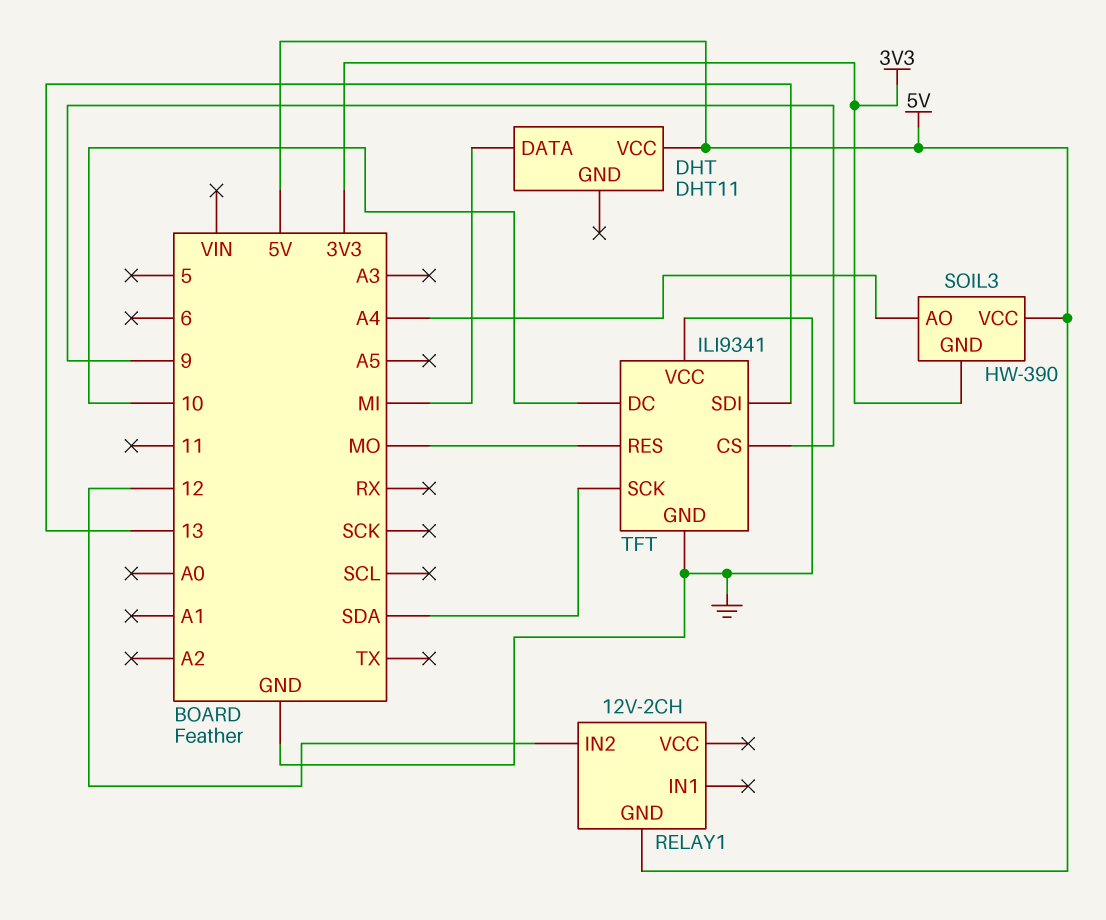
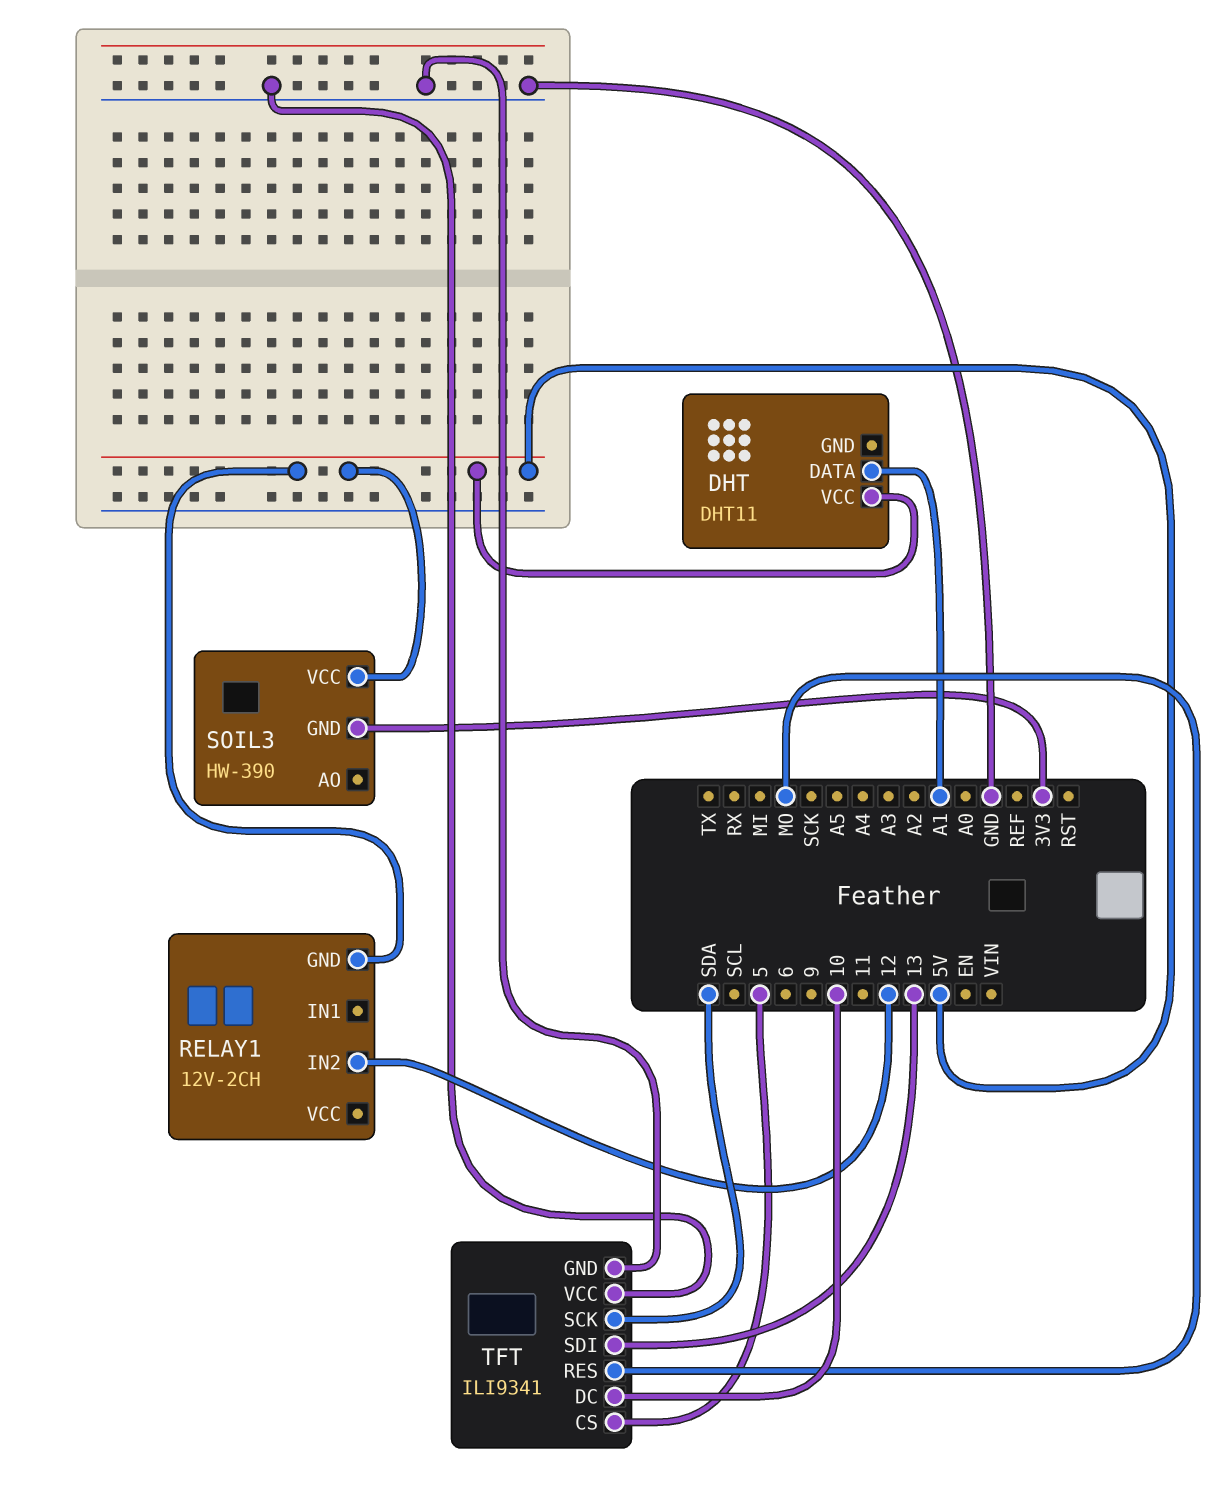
DHT pin DATA: MI -> A1
SOIL3 pin AO: A4 -> none
TFT pin CS: 9 -> 5

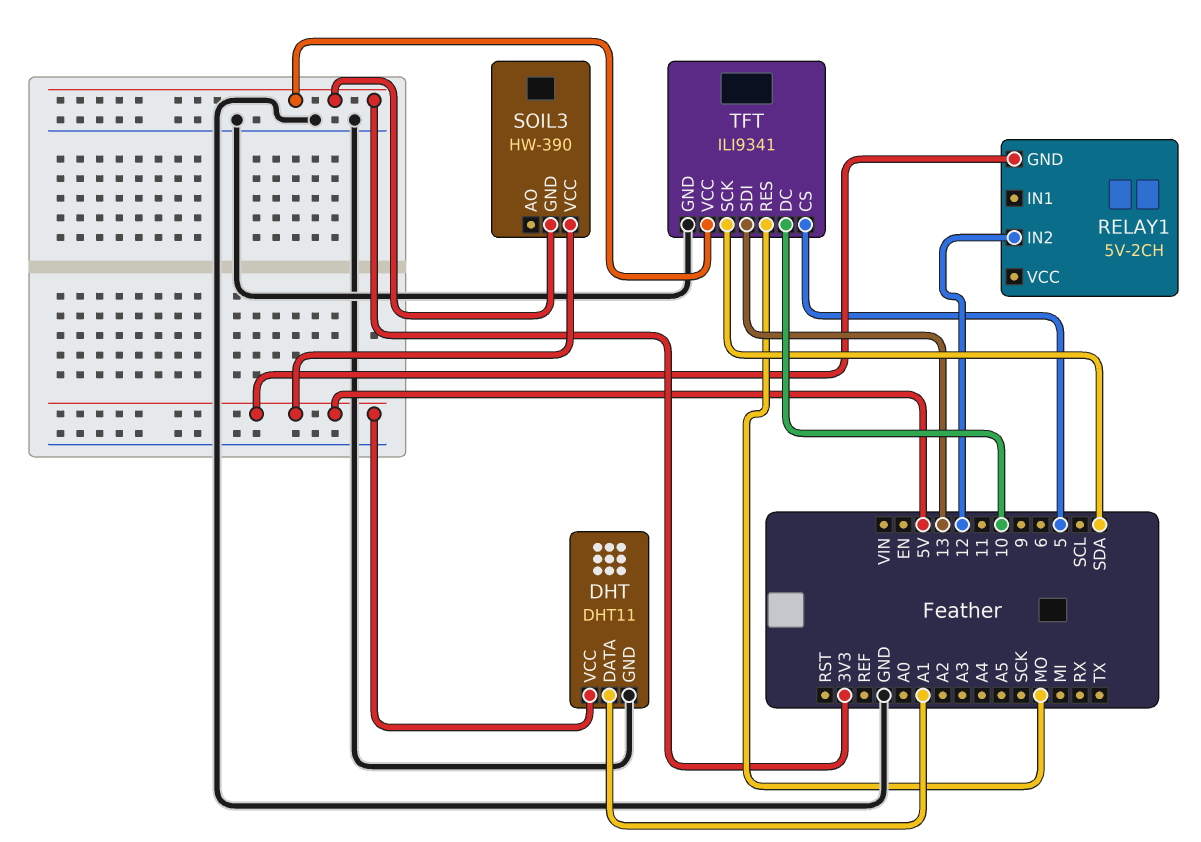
DHT pin GND: none -> GND
RELAY1: 12V-2CH -> 5V-2CH
TFT pin VCC: GND -> 3V3

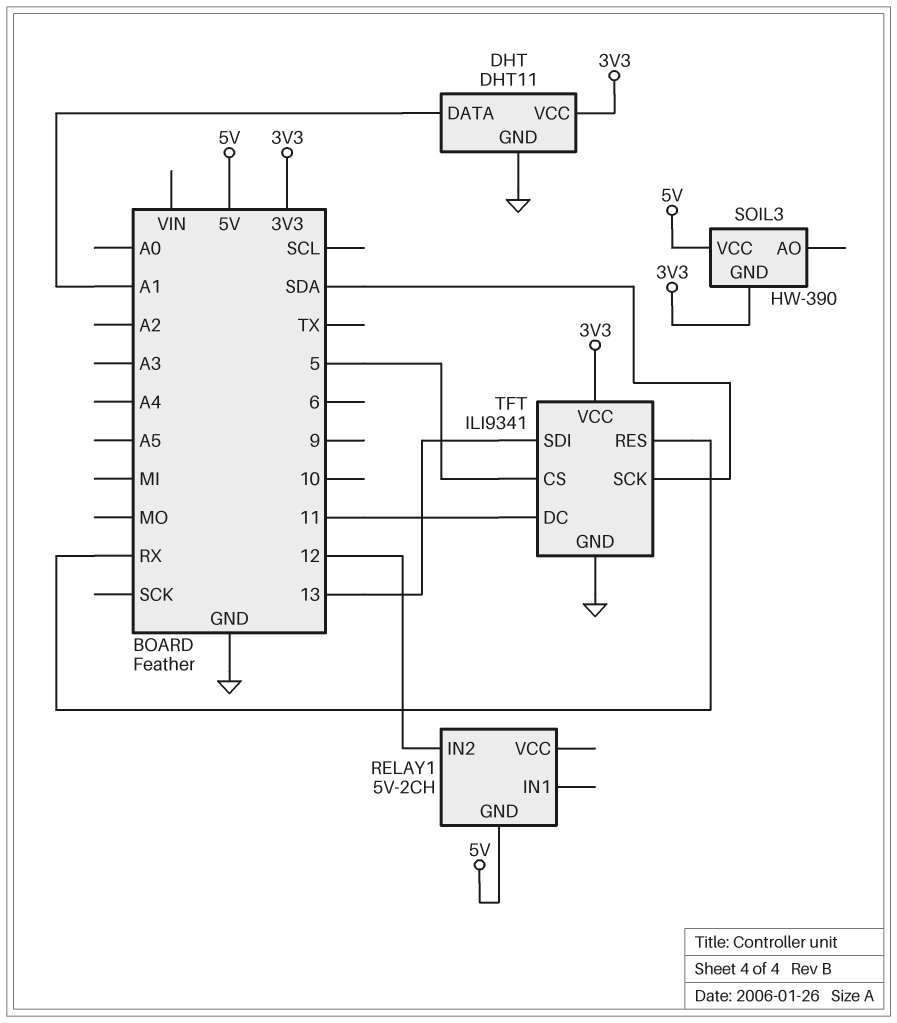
DHT pin VCC: 5V -> 3V3
TFT pin DC: 10 -> 11
TFT pin RES: MO -> RX

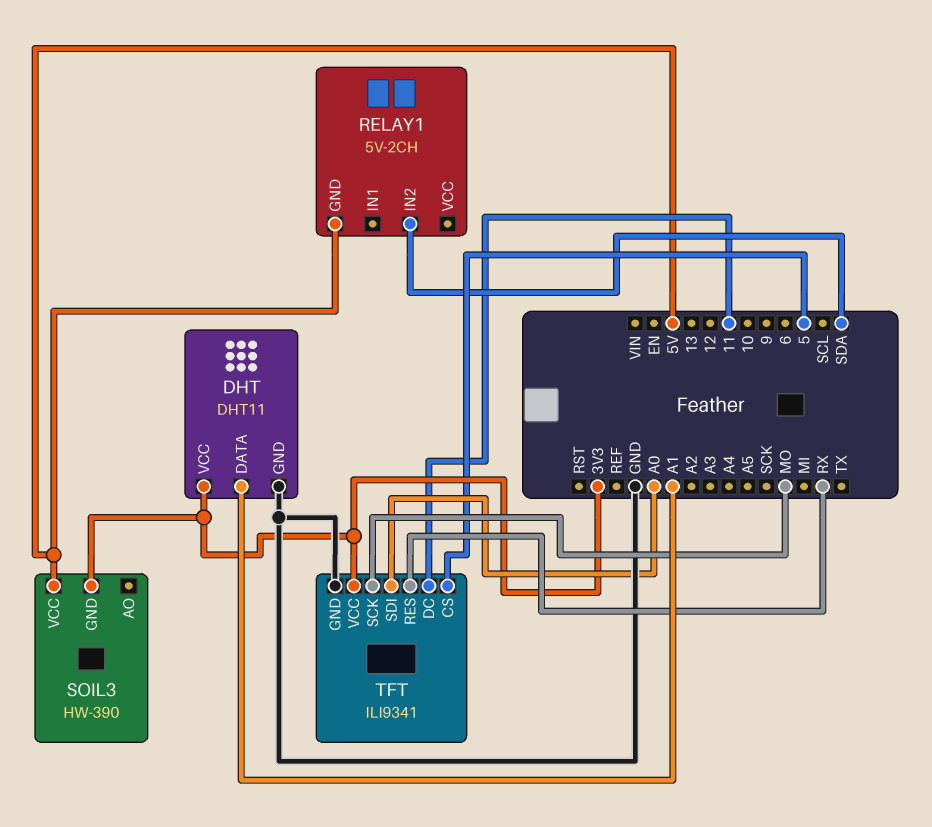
RELAY1 pin IN2: 12 -> SDA
TFT pin SCK: SDA -> MO
TFT pin SDI: 13 -> A0

